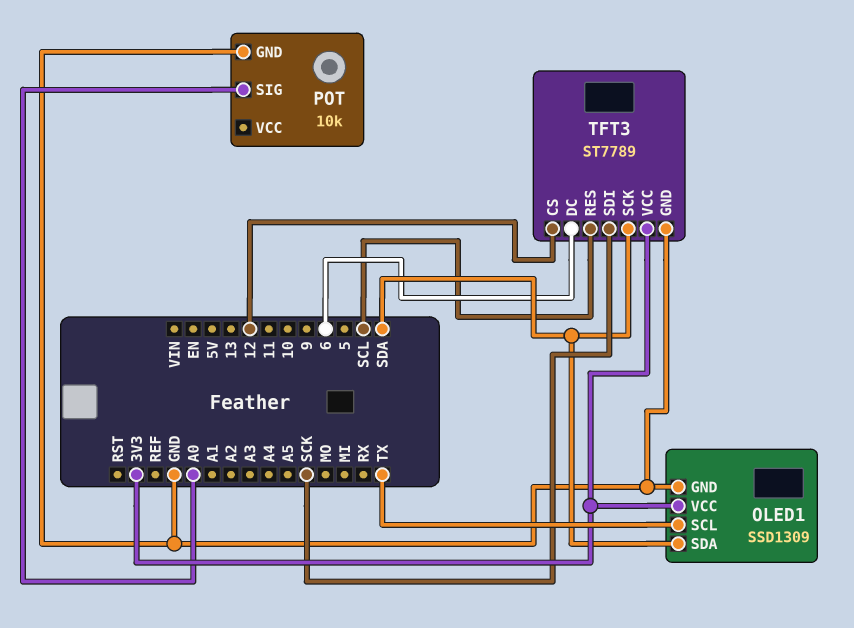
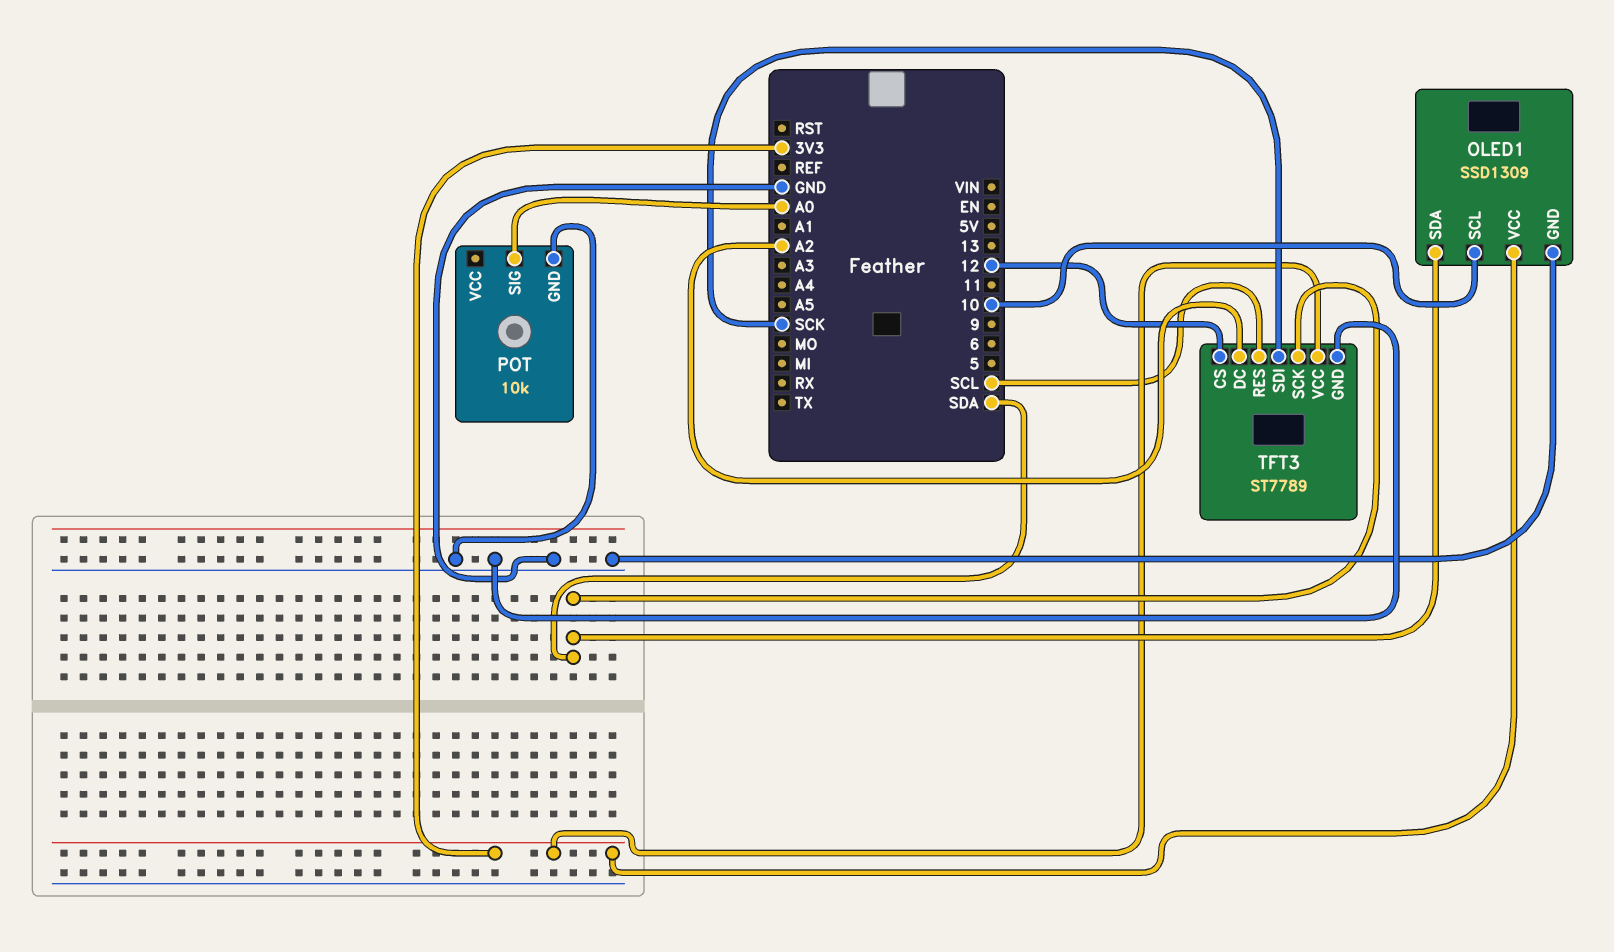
OLED1 pin SCL: TX -> 10
TFT3 pin DC: 6 -> A2

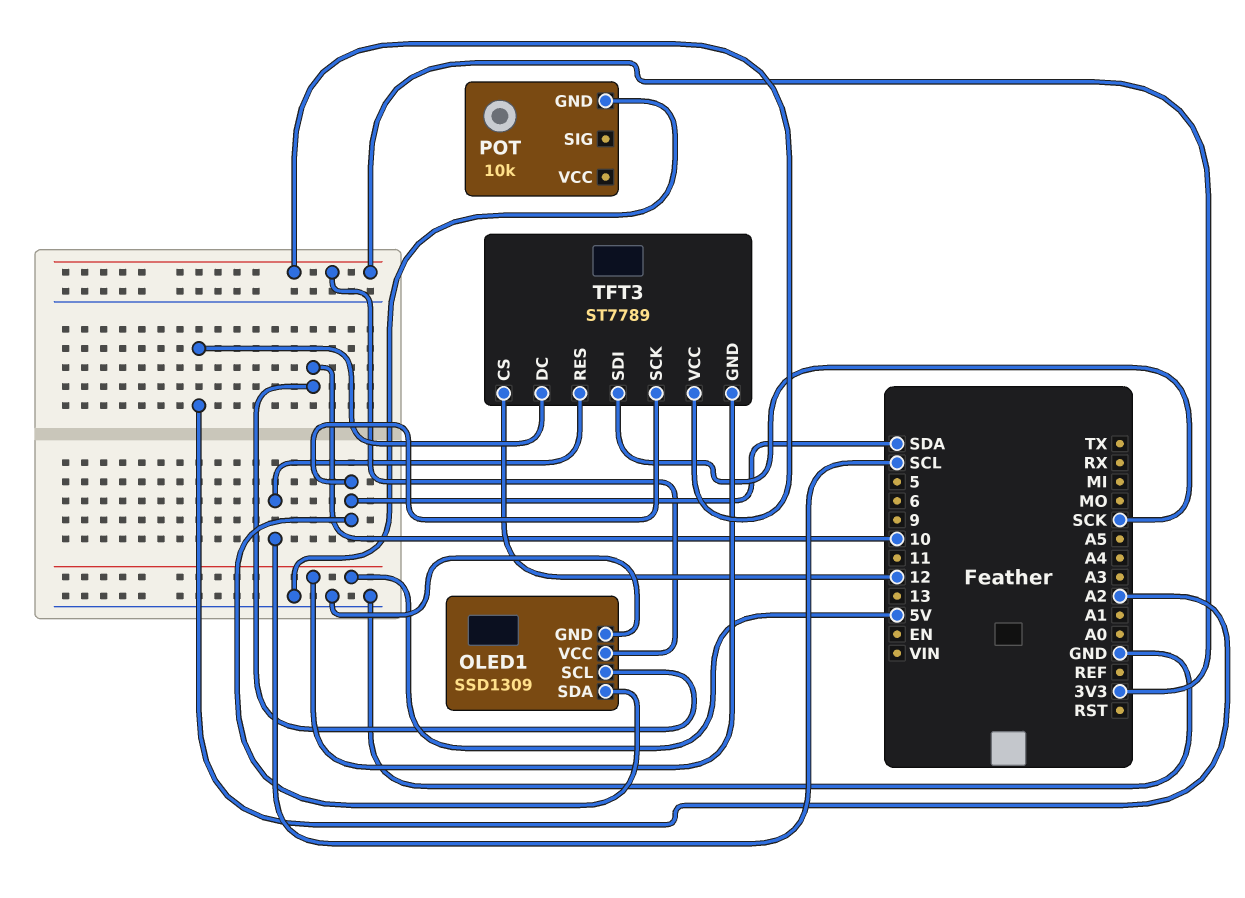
POT pin SIG: A0 -> none
TFT3 pin GND: GND -> 5V

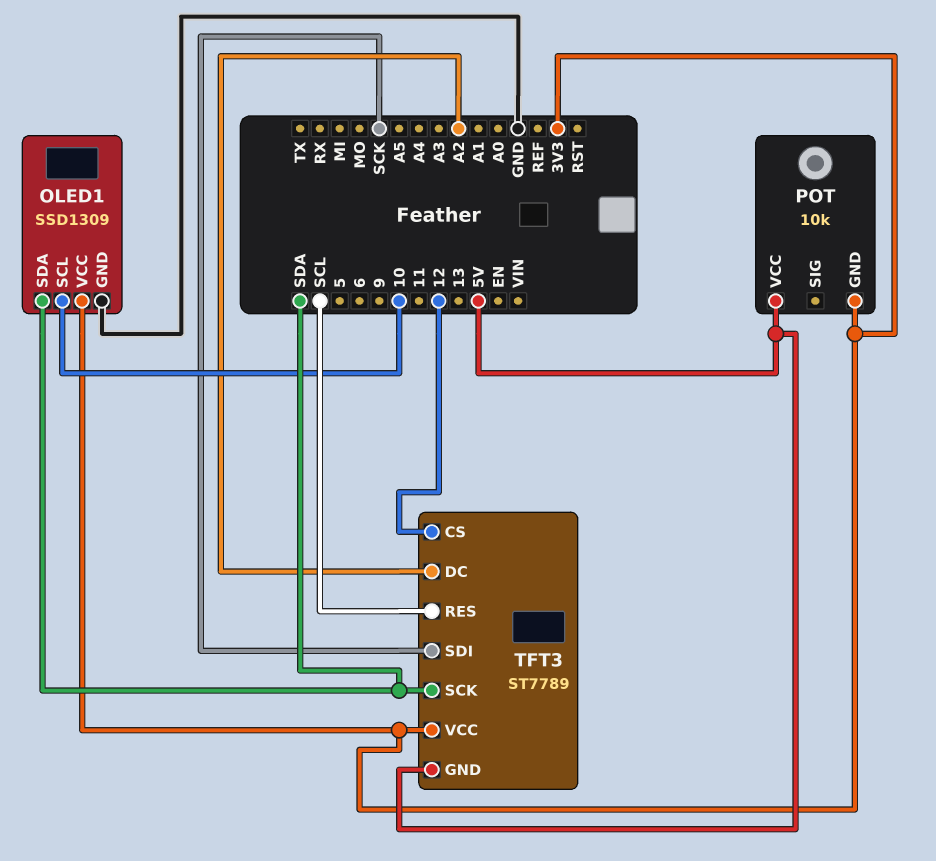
POT pin GND: GND -> 3V3
POT pin VCC: none -> 5V

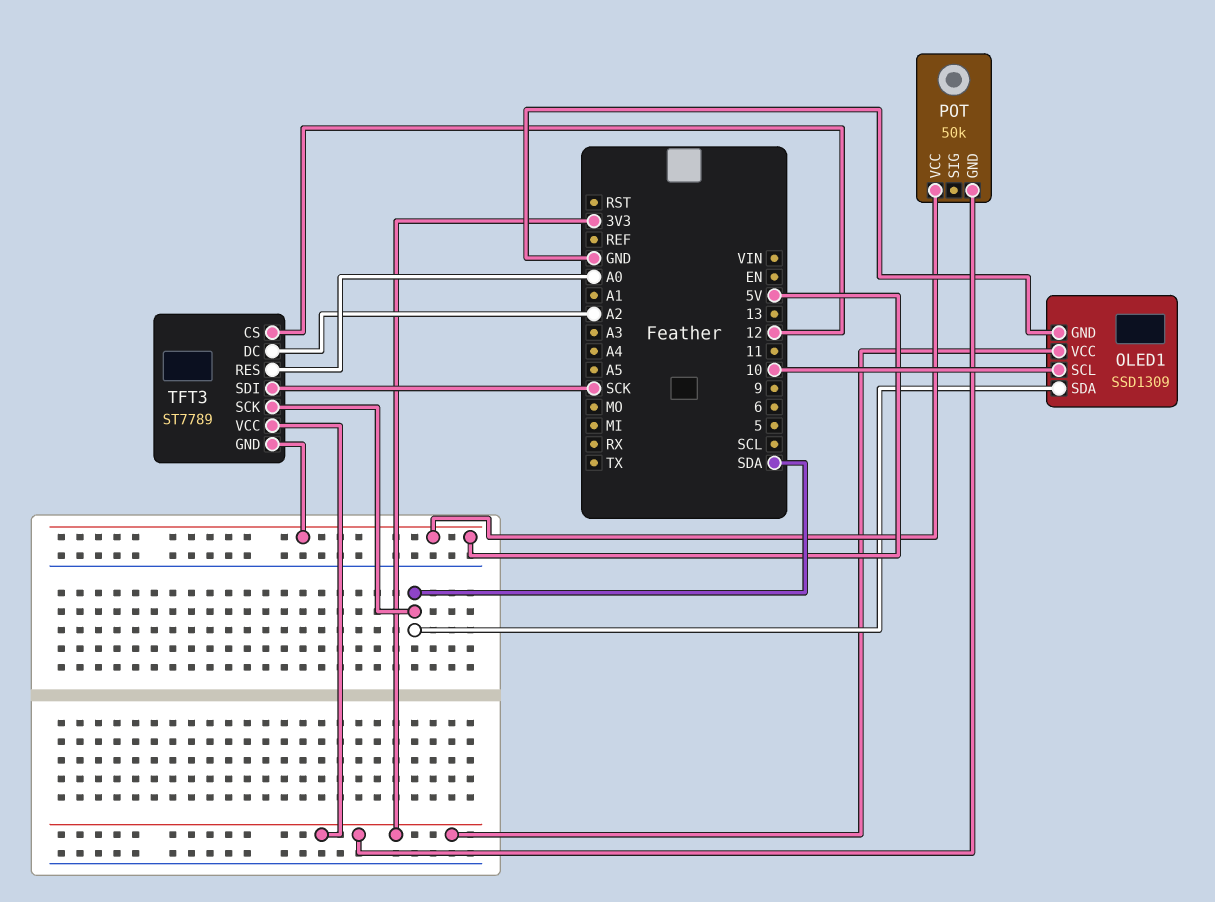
POT: 10k -> 50k
TFT3 pin RES: SCL -> A0

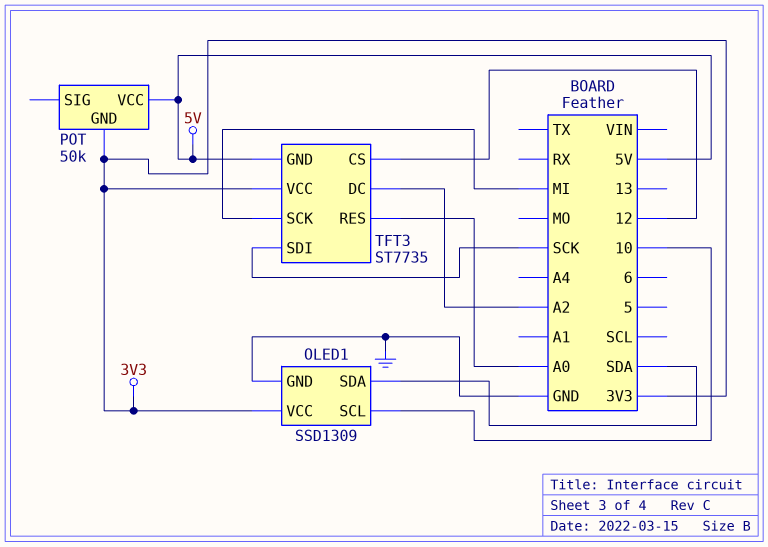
TFT3: ST7789 -> ST7735
TFT3 pin SCK: SDA -> MI

